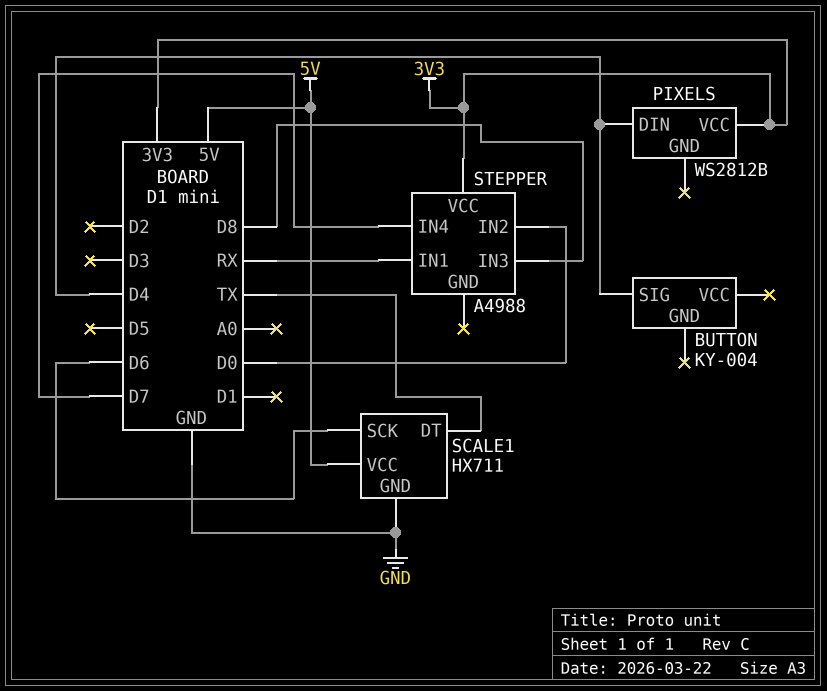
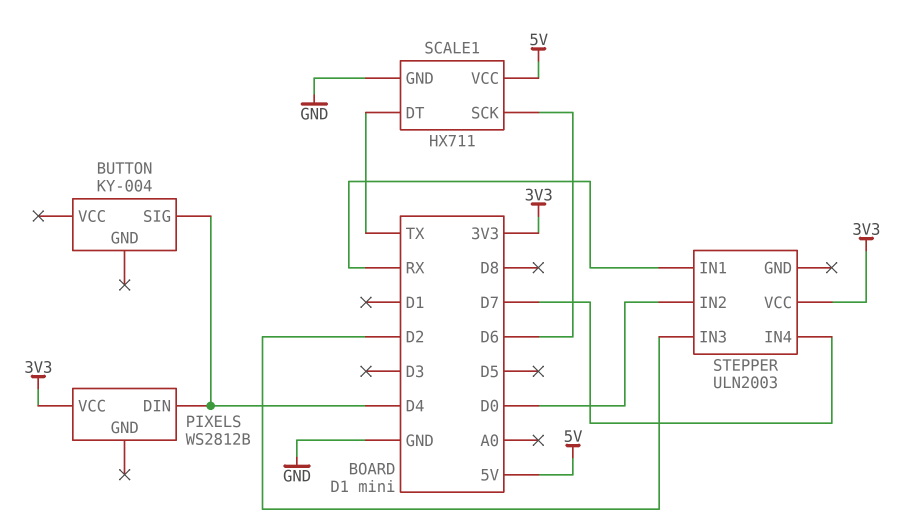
STEPPER: A4988 -> ULN2003
STEPPER pin IN3: D8 -> D2

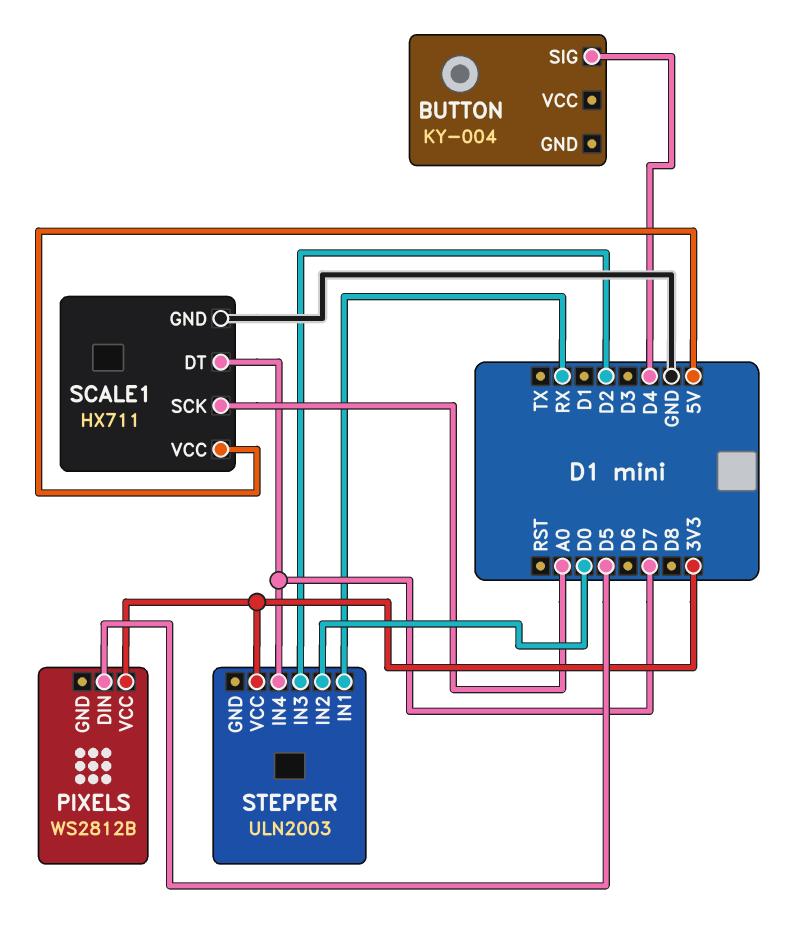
PIXELS pin DIN: D4 -> D5
SCALE1 pin DT: TX -> D7
SCALE1 pin SCK: D6 -> A0

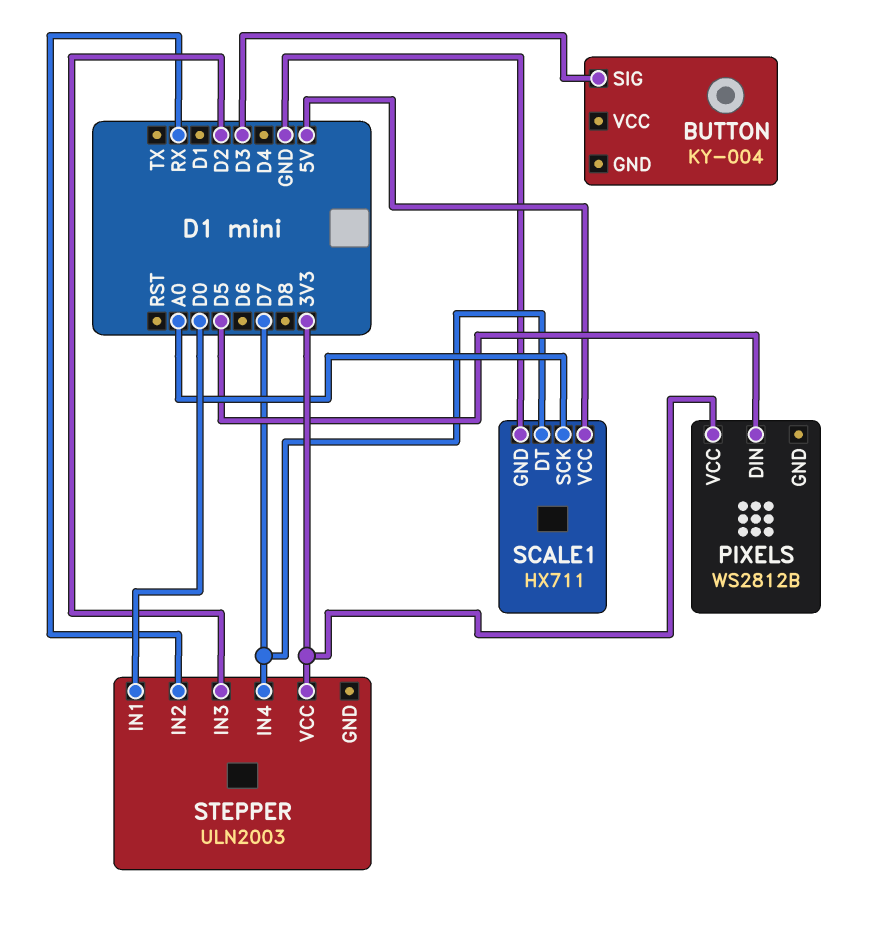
BUTTON pin SIG: D4 -> D3
STEPPER pin IN1: RX -> D0
STEPPER pin IN2: D0 -> RX

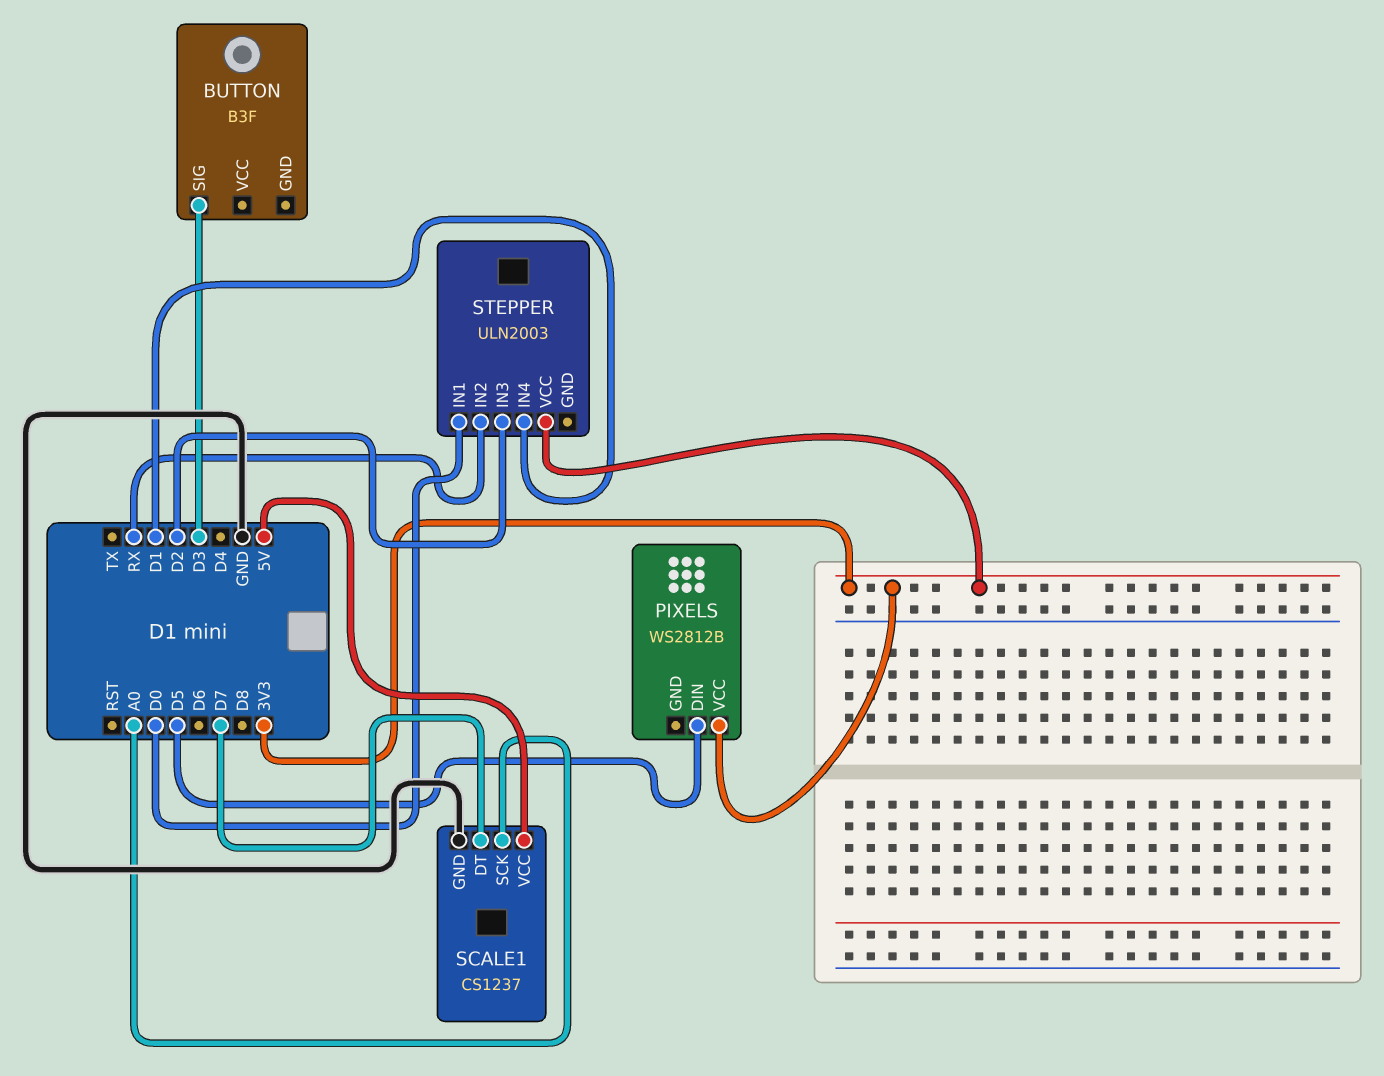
BUTTON: KY-004 -> B3F
SCALE1: HX711 -> CS1237
STEPPER pin IN4: D7 -> D1

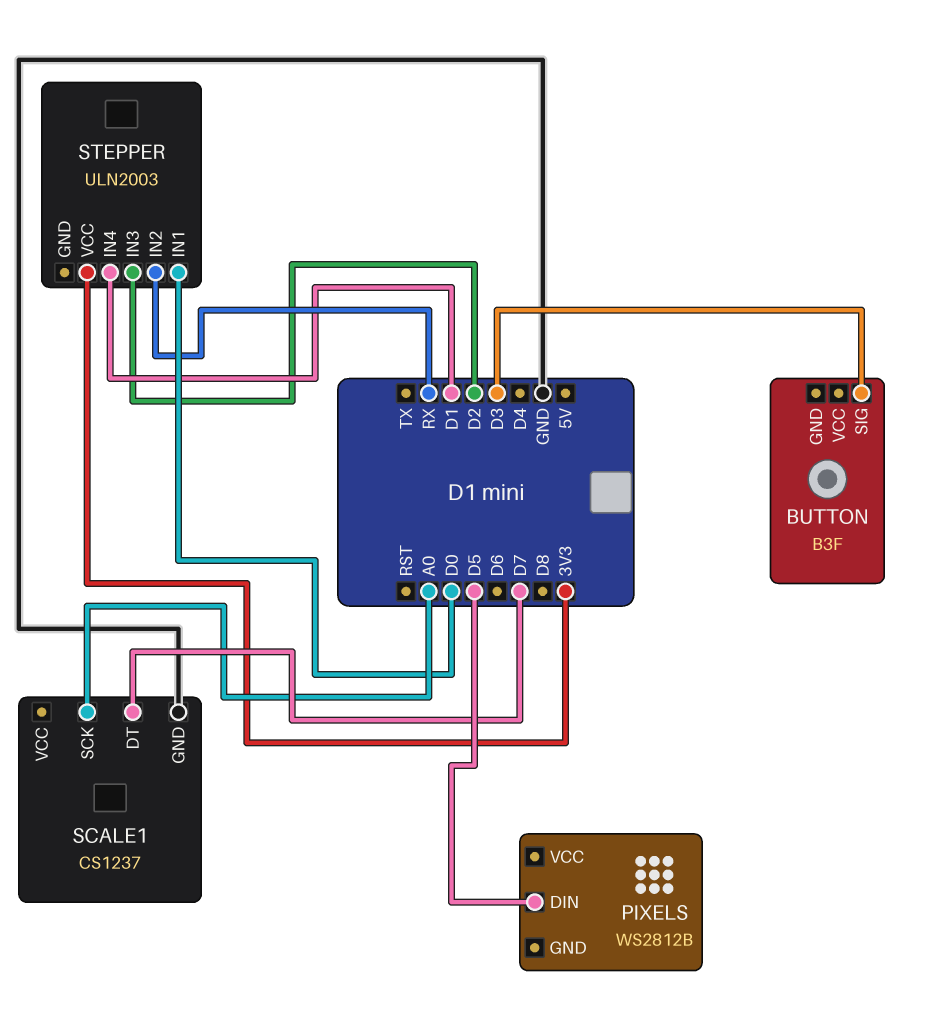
PIXELS pin VCC: 3V3 -> none
SCALE1 pin VCC: 5V -> none

